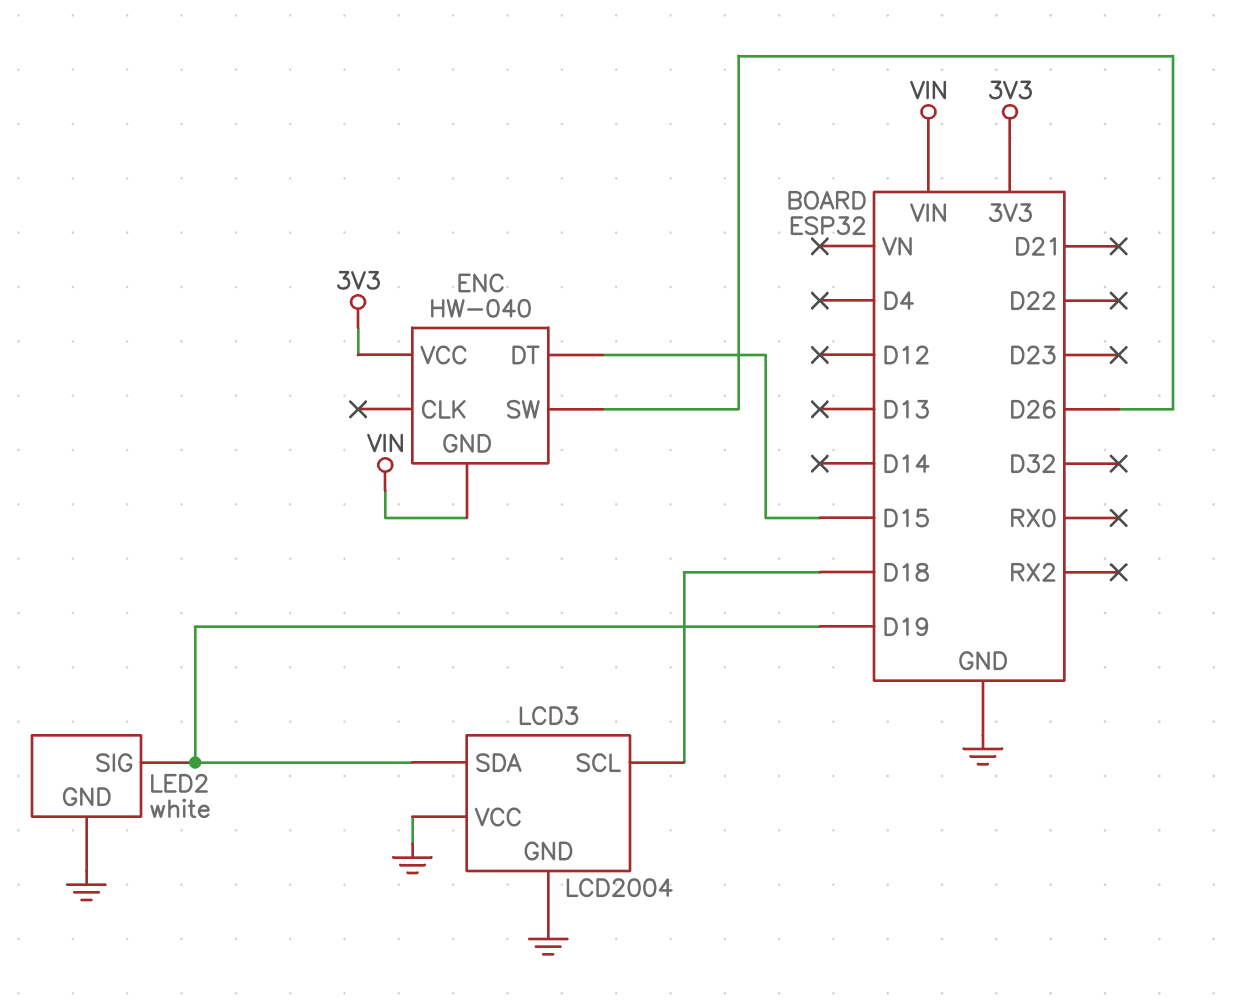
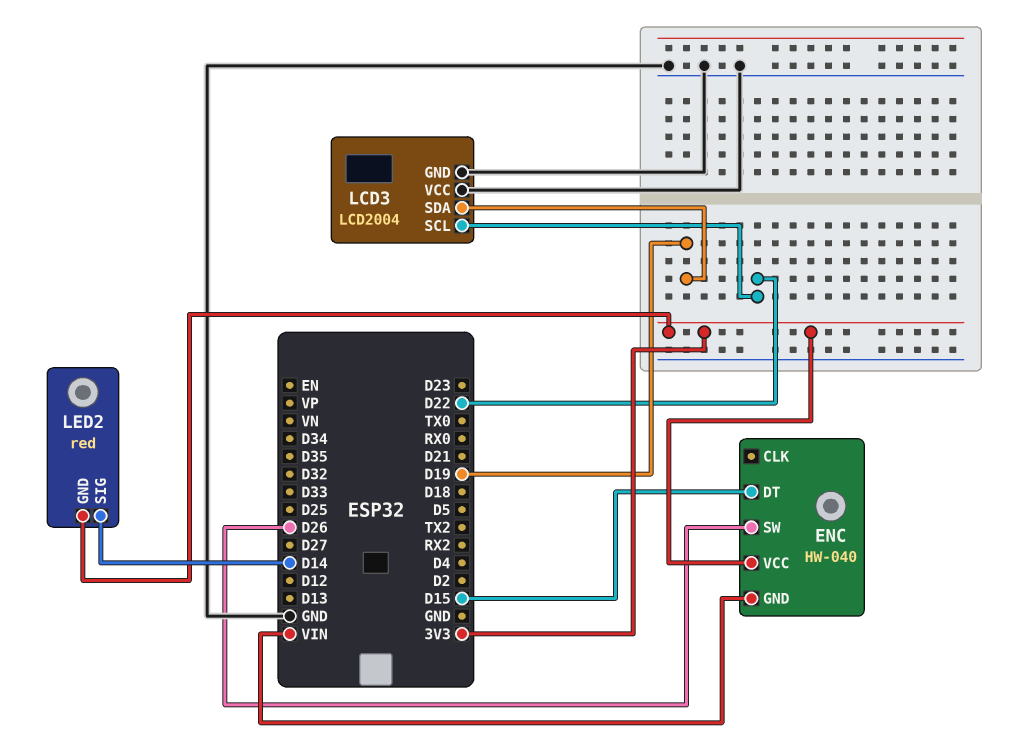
LCD3 pin SCL: D18 -> D22
LED2: white -> red
LED2 pin GND: GND -> 3V3
LED2 pin SIG: D19 -> D14

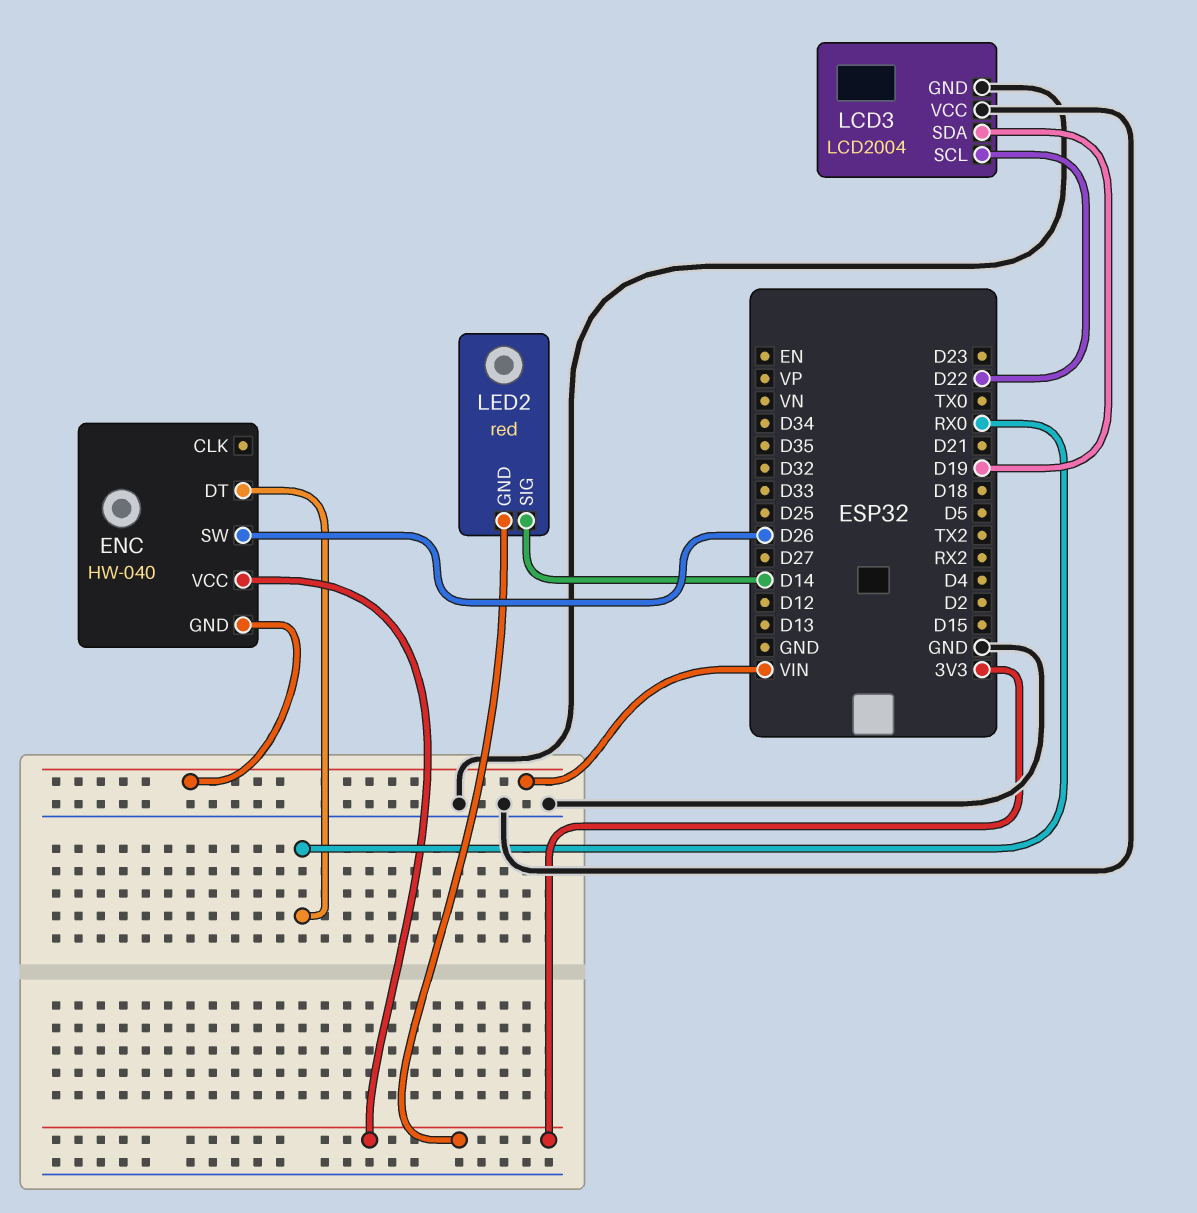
ENC pin DT: D15 -> RX0

